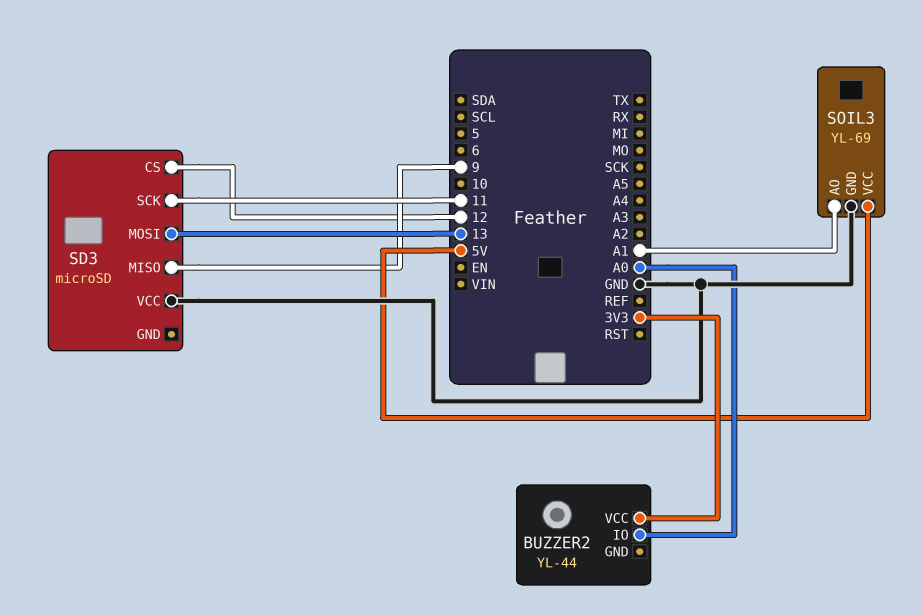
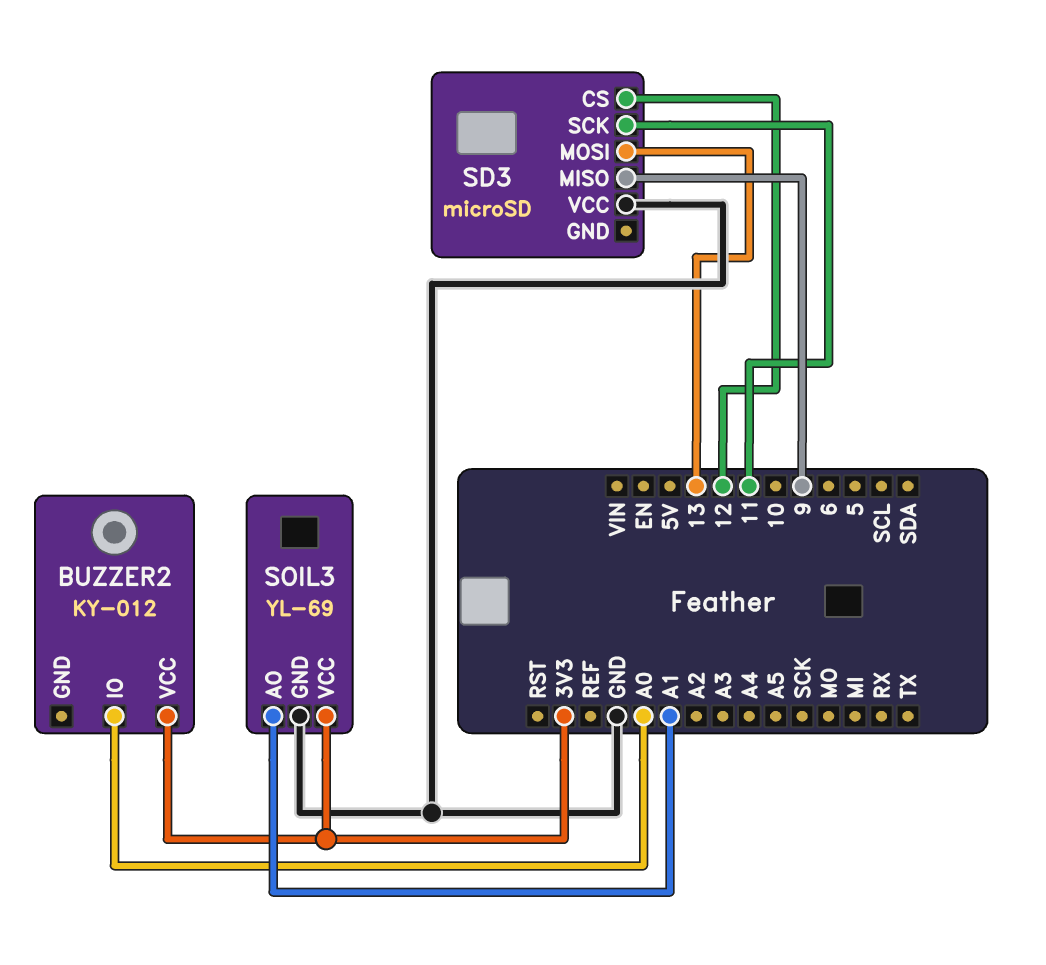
BUZZER2: YL-44 -> KY-012
SOIL3 pin VCC: 5V -> 3V3

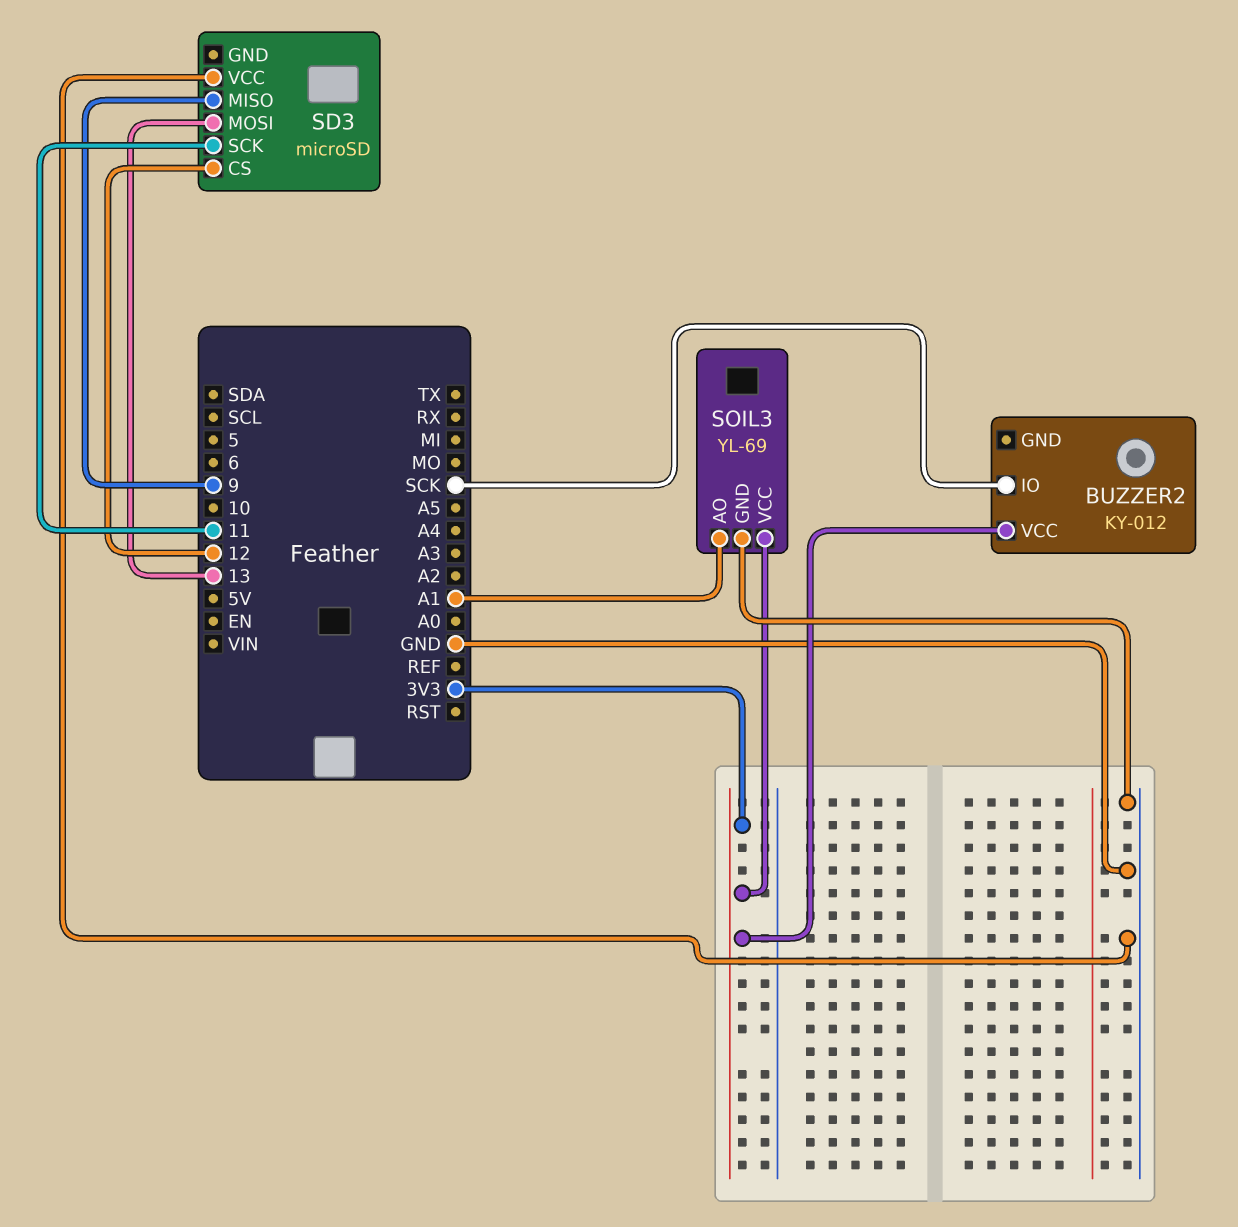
BUZZER2 pin IO: A0 -> SCK

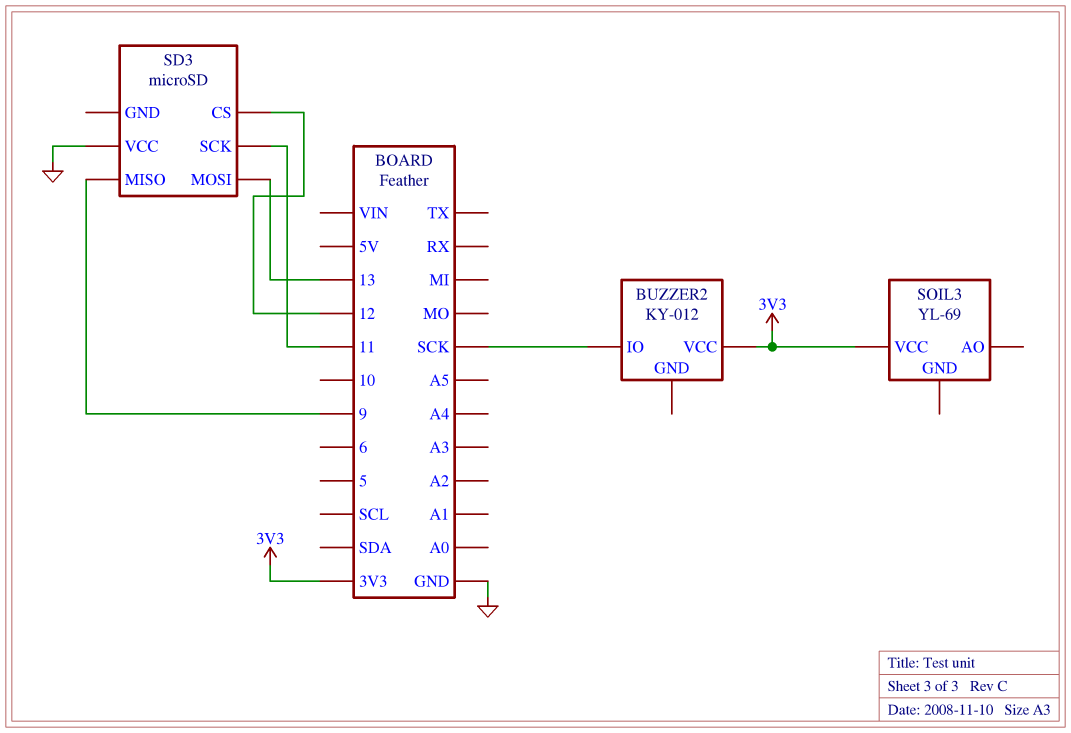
SOIL3 pin AO: A1 -> none
SOIL3 pin GND: GND -> none

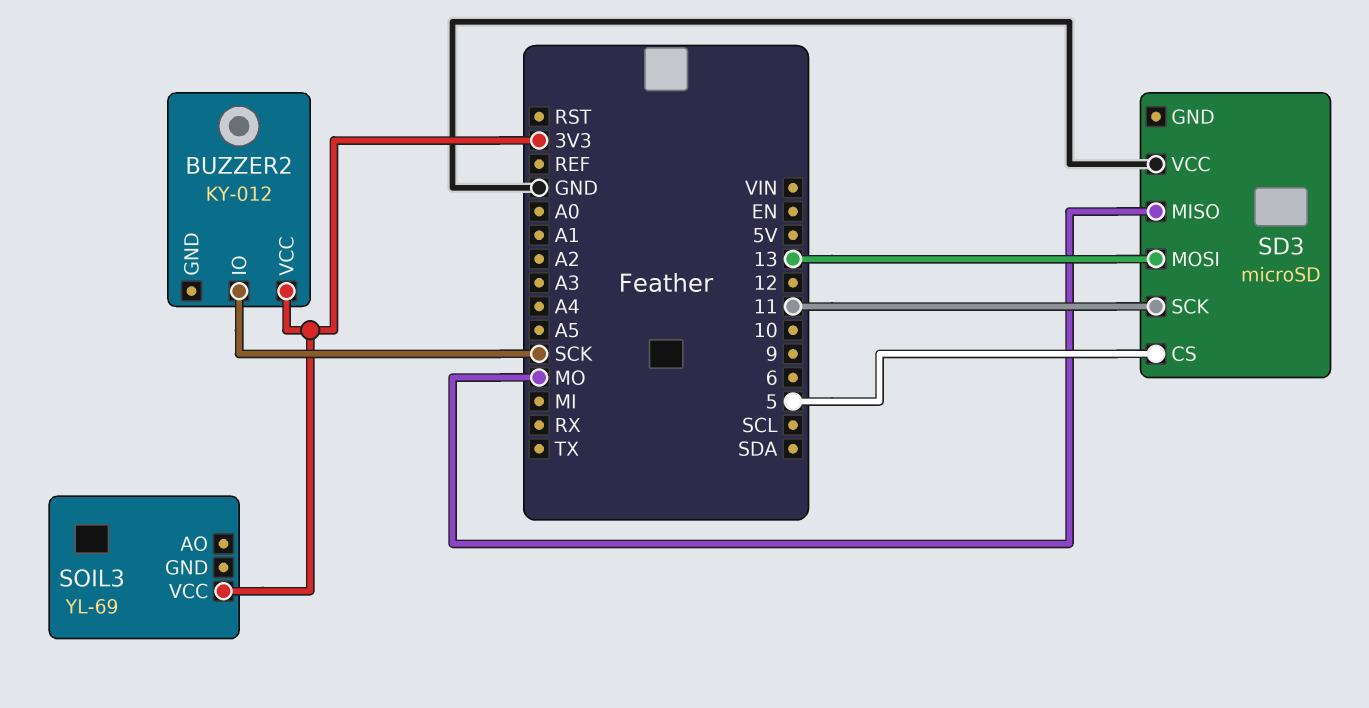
SD3 pin CS: 12 -> 5
SD3 pin MISO: 9 -> MO

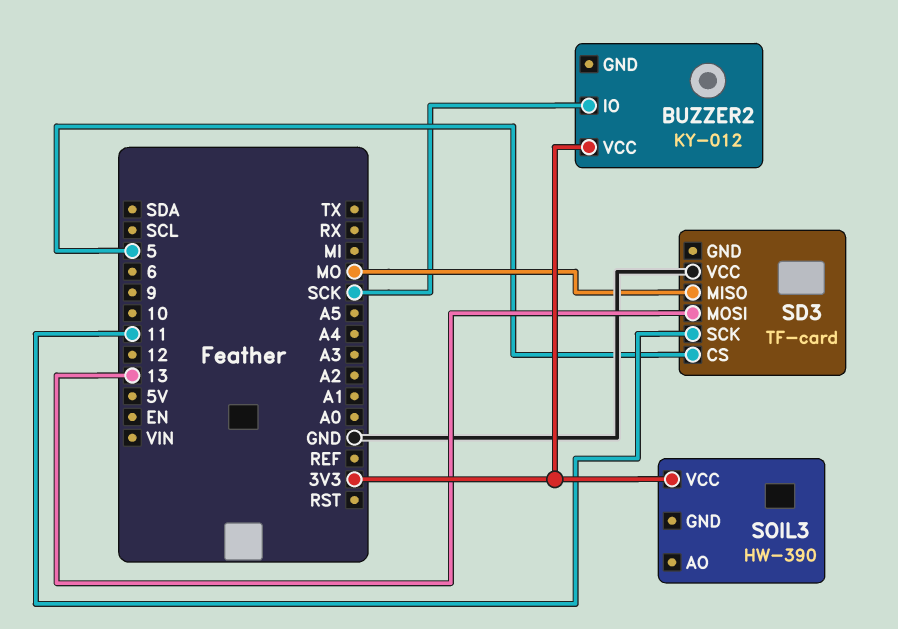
SD3: microSD -> TF-card
SOIL3: YL-69 -> HW-390

